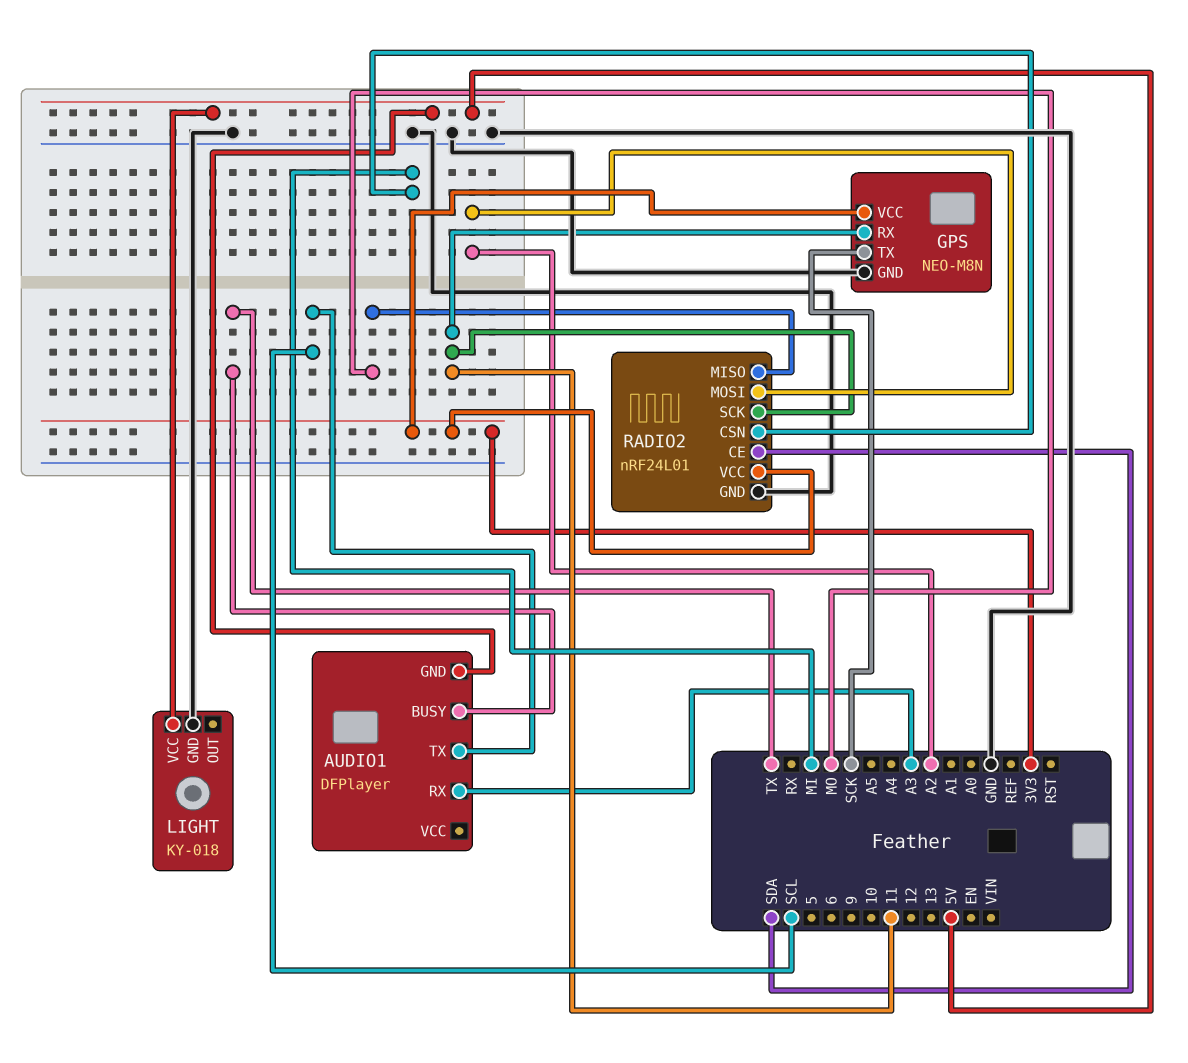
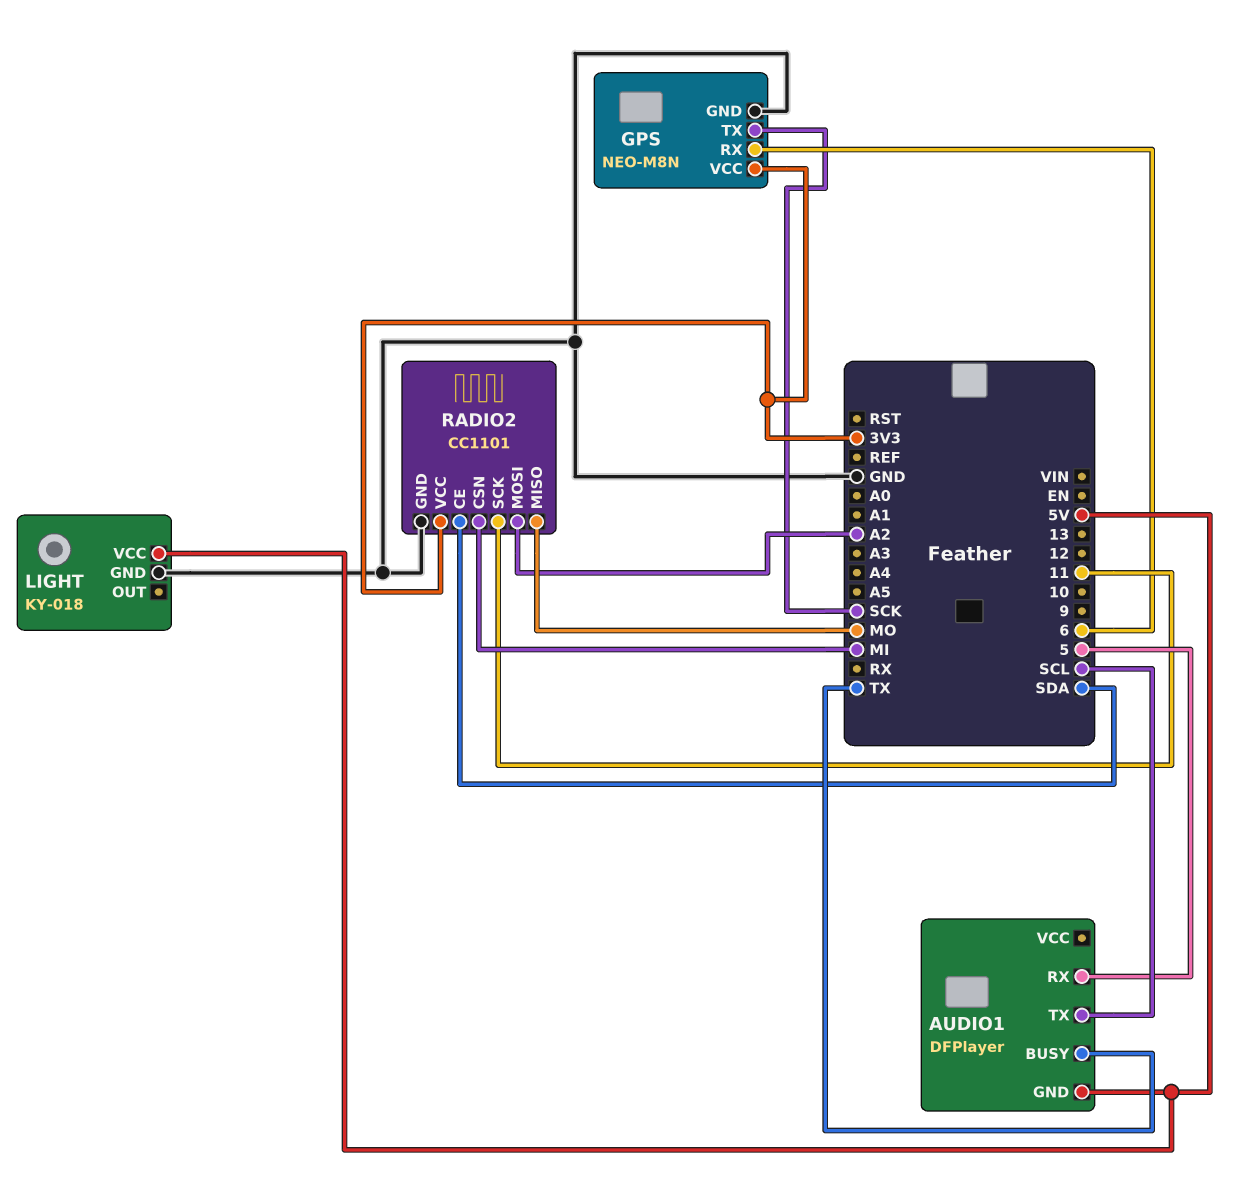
AUDIO1 pin RX: A3 -> 5
GPS pin RX: 11 -> 6
RADIO2: nRF24L01 -> CC1101

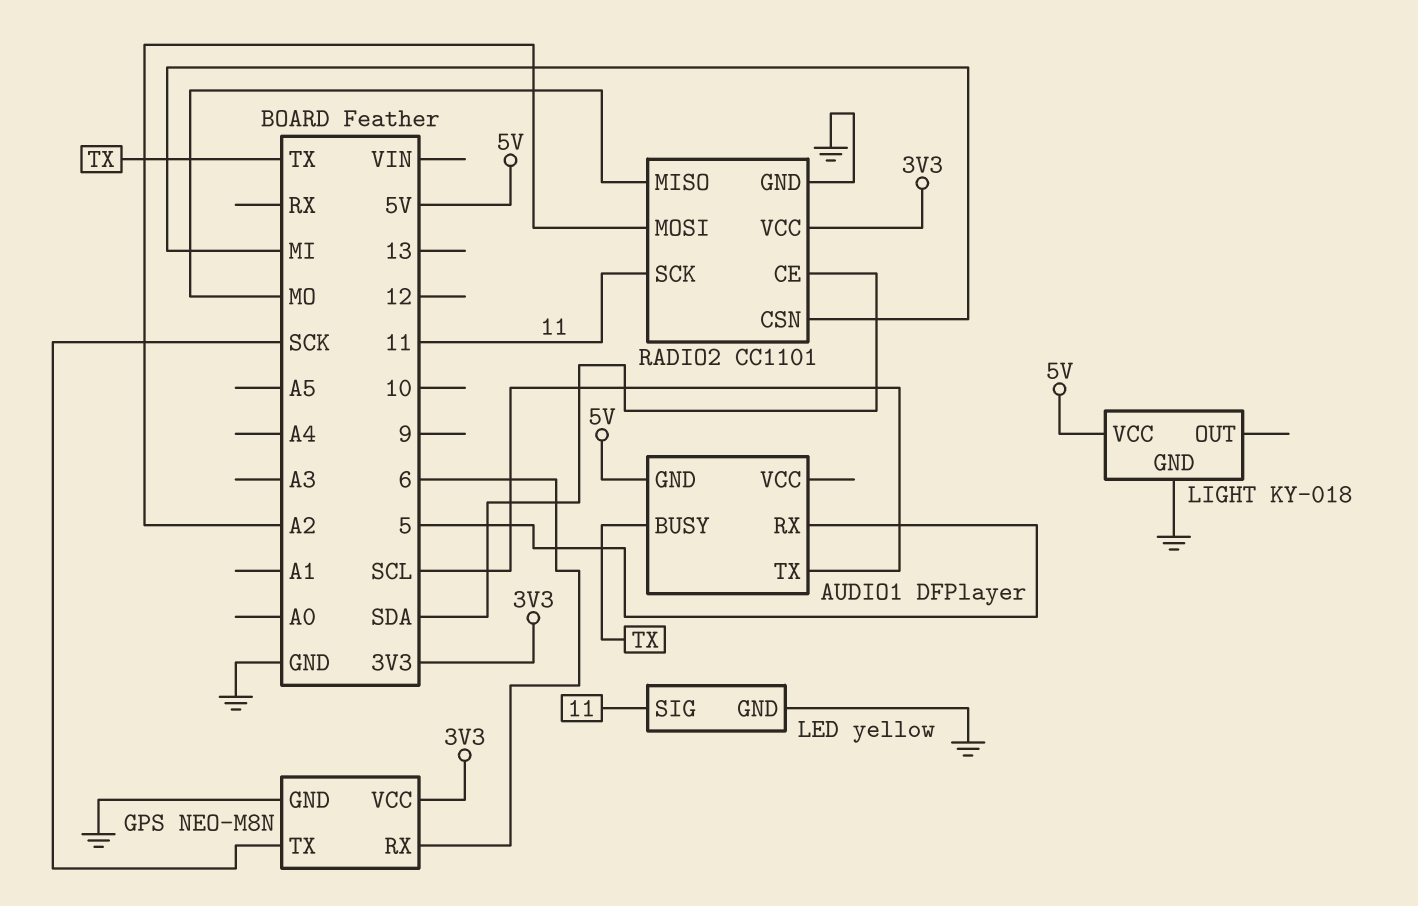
LED: none -> yellow
LED pin GND: none -> GND
LED pin SIG: none -> 11

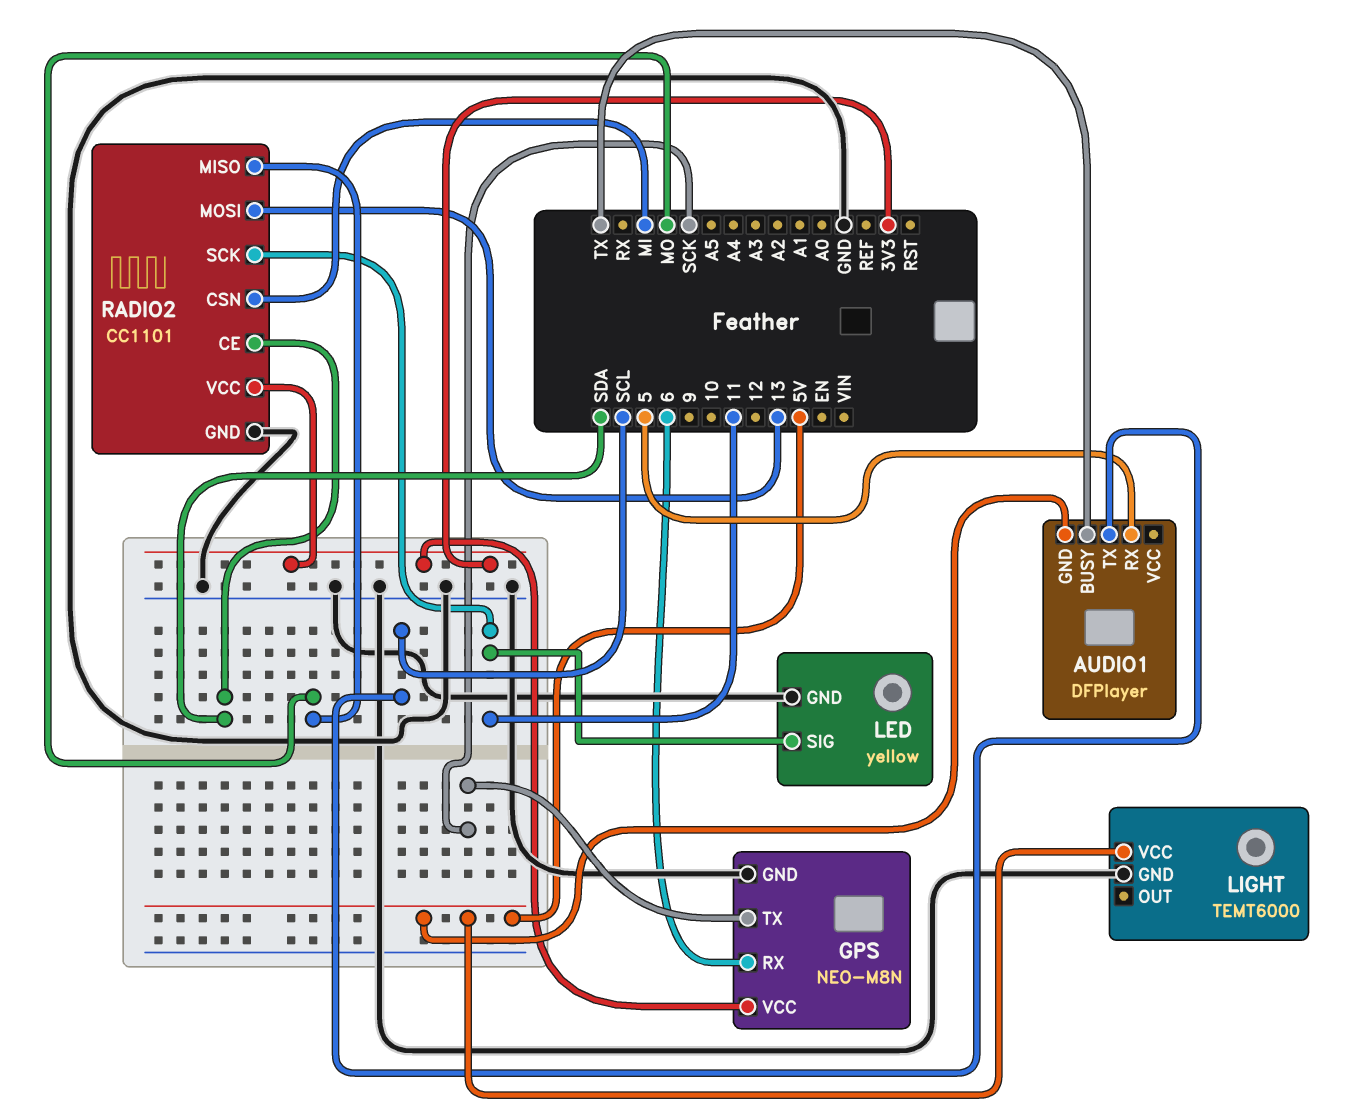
LIGHT: KY-018 -> TEMT6000
RADIO2 pin MOSI: A2 -> 13

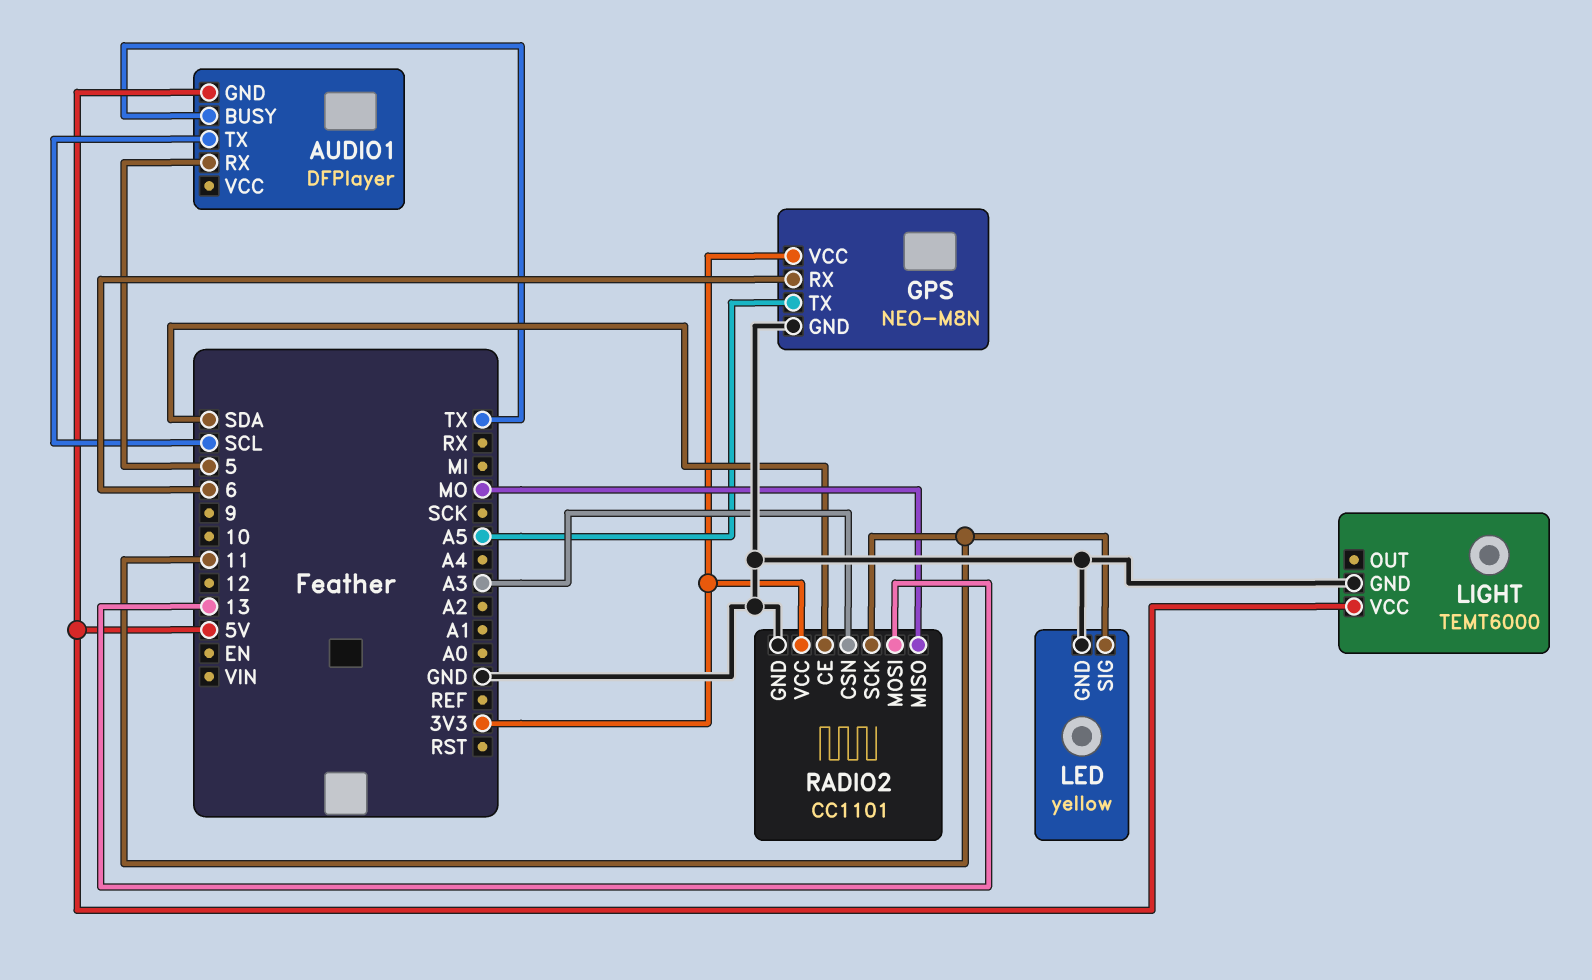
GPS pin TX: SCK -> A5
RADIO2 pin CSN: MI -> A3

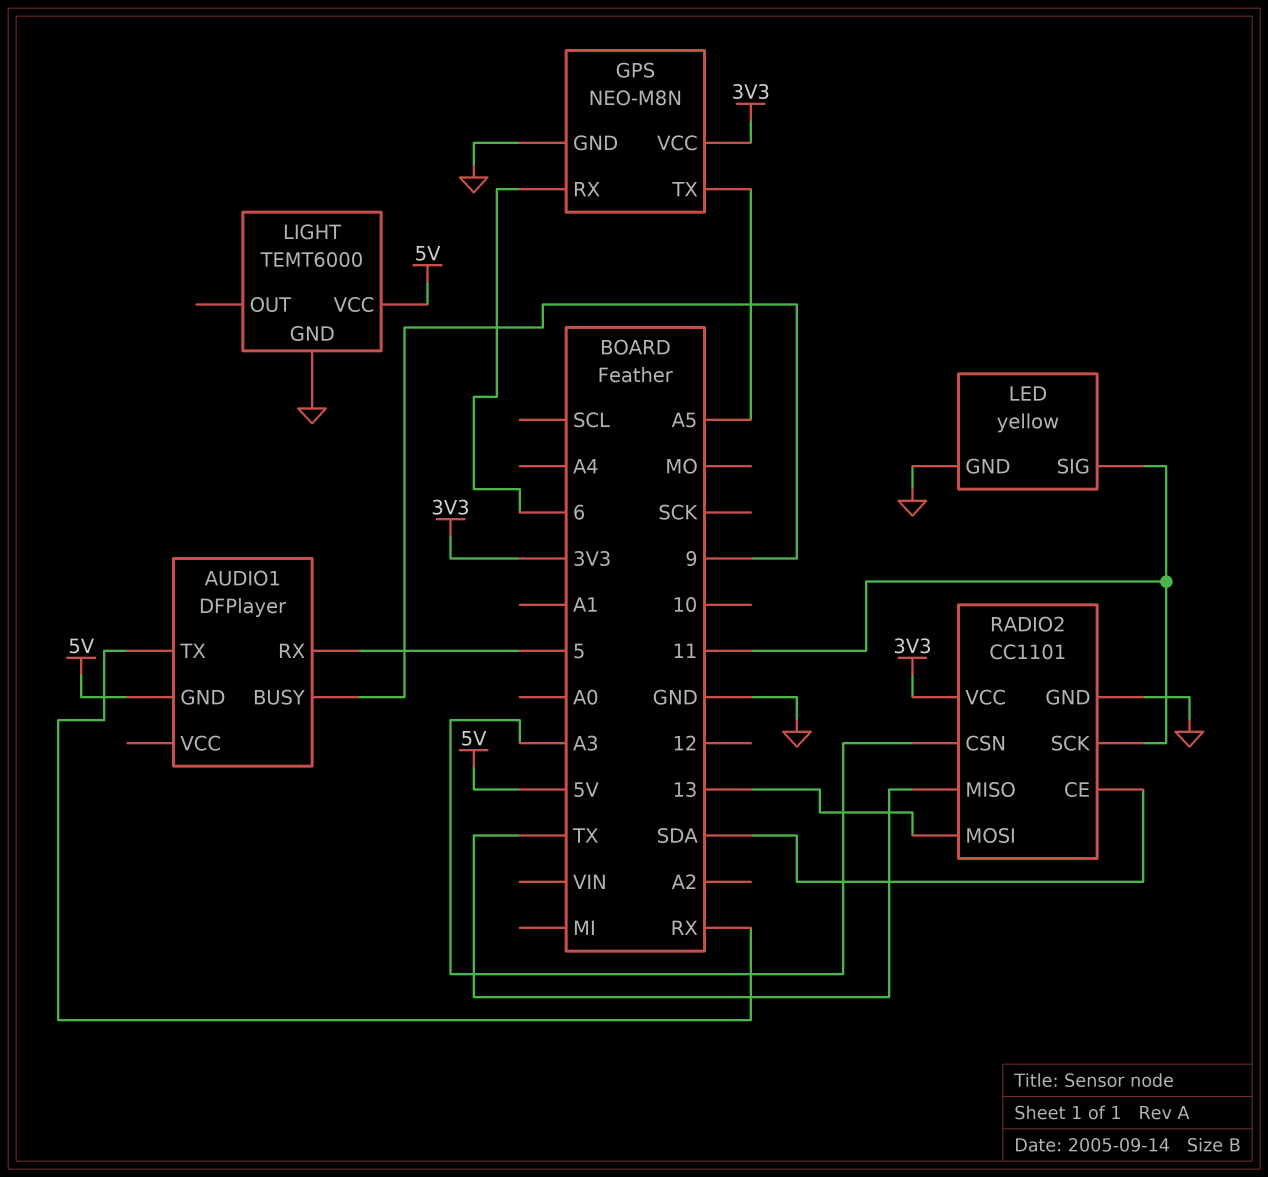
AUDIO1 pin BUSY: TX -> 9
AUDIO1 pin TX: SCL -> RX
RADIO2 pin MISO: MO -> TX

